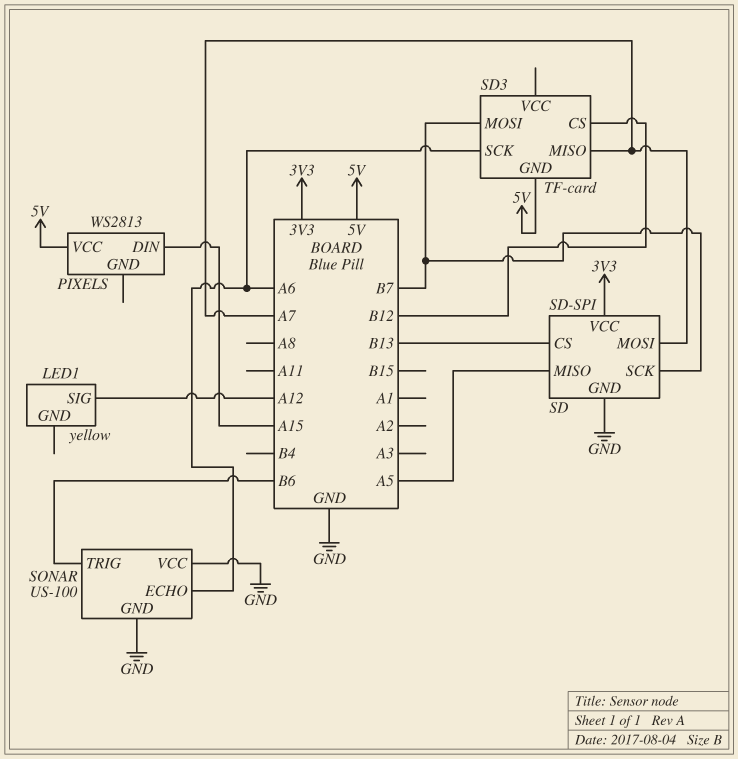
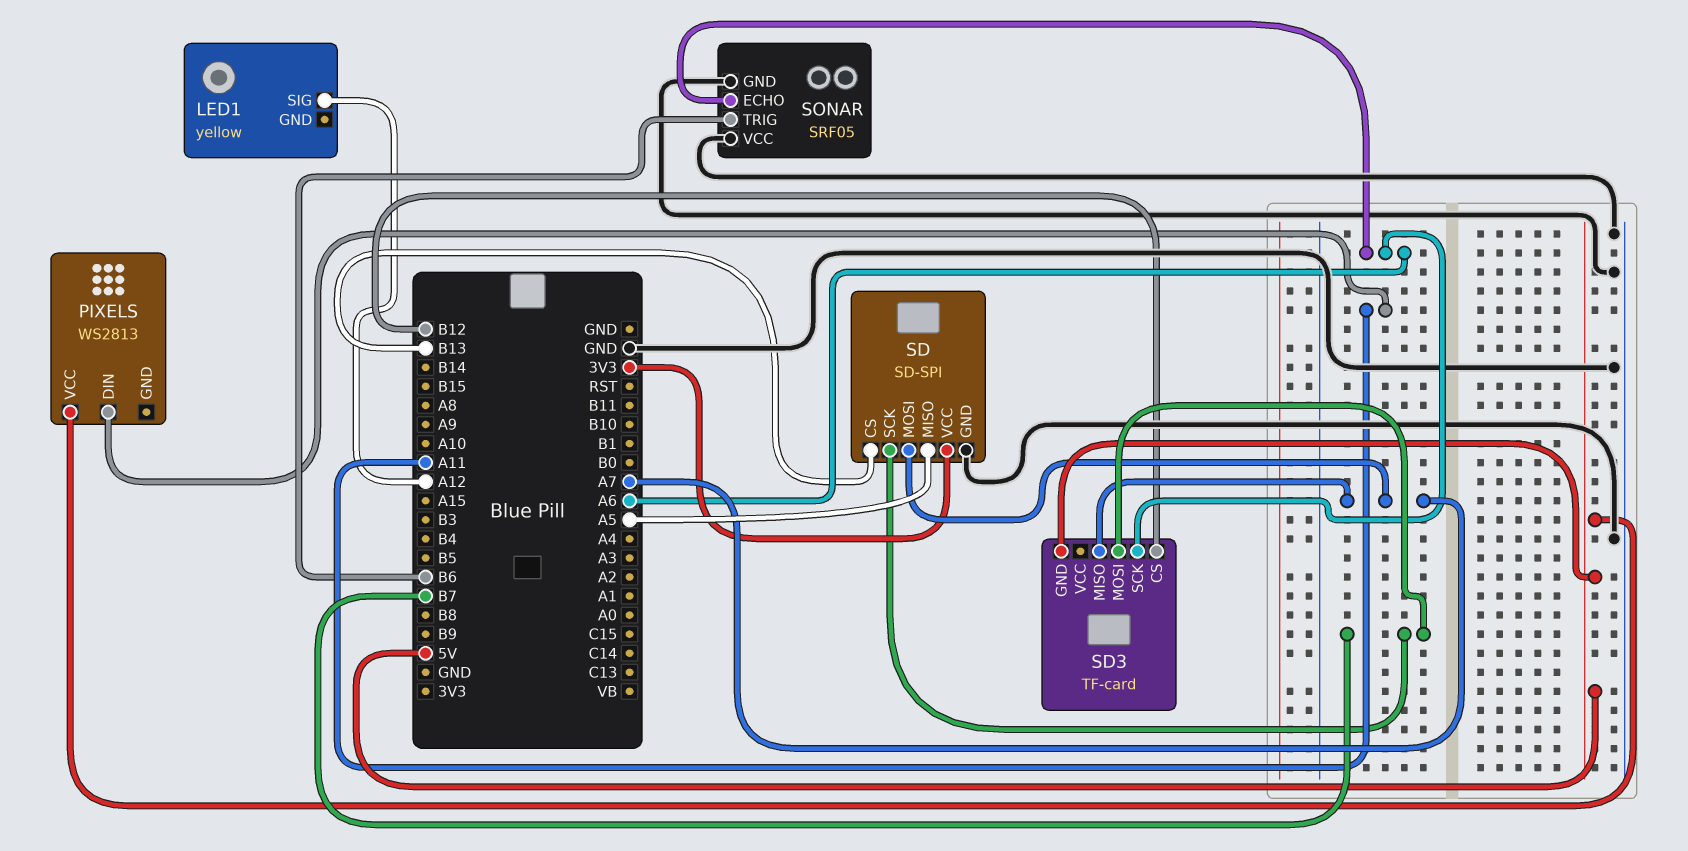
PIXELS pin DIN: A15 -> A11
SONAR: US-100 -> SRF05

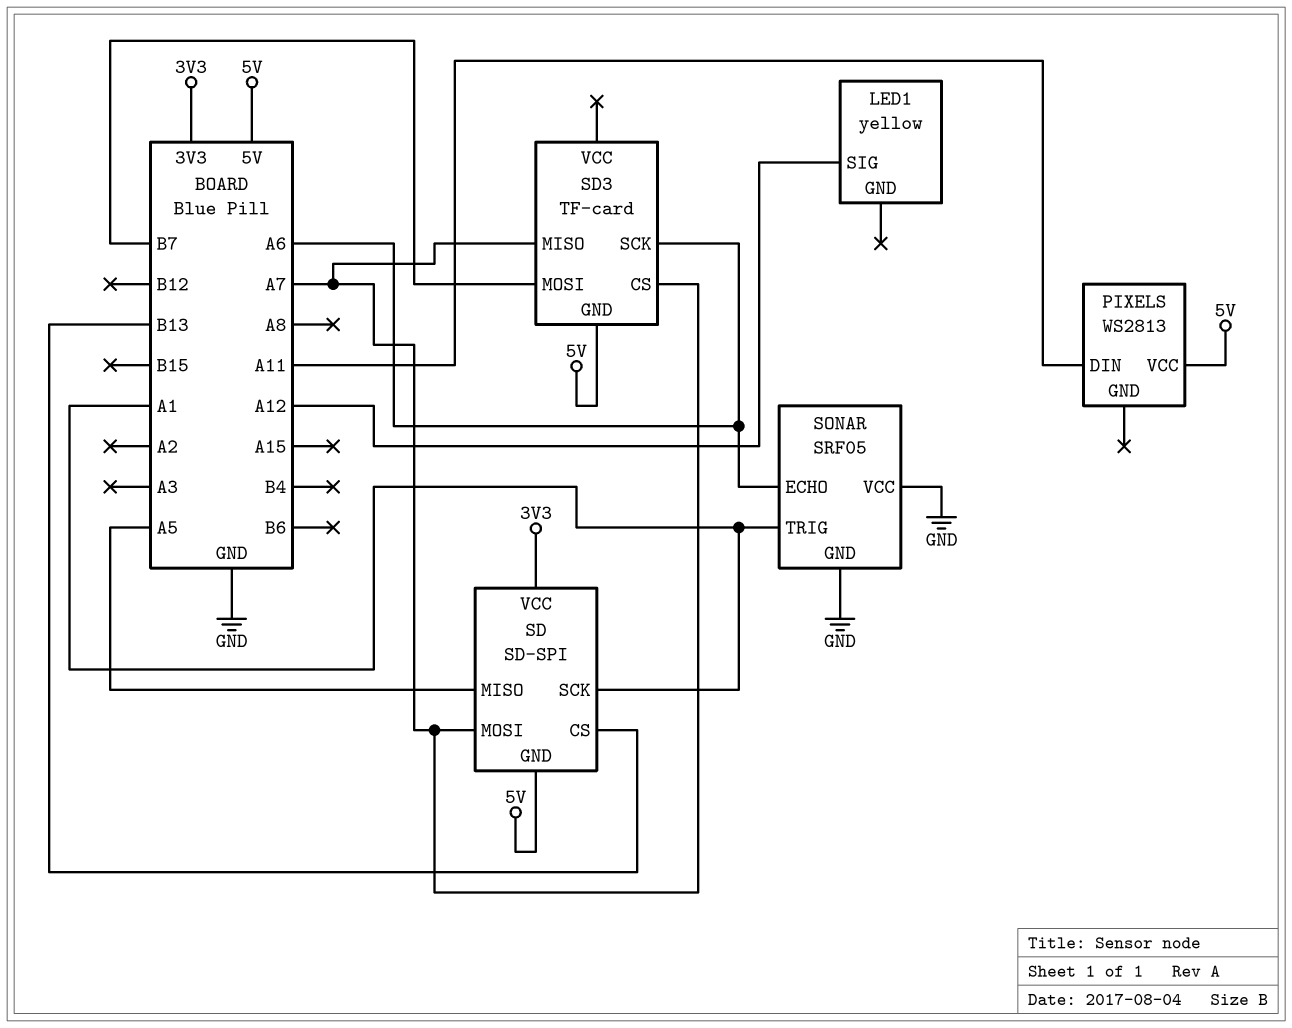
SD pin GND: GND -> 5V
SD pin SCK: B7 -> A1
SD3 pin CS: B12 -> A7
SONAR pin TRIG: B6 -> A1

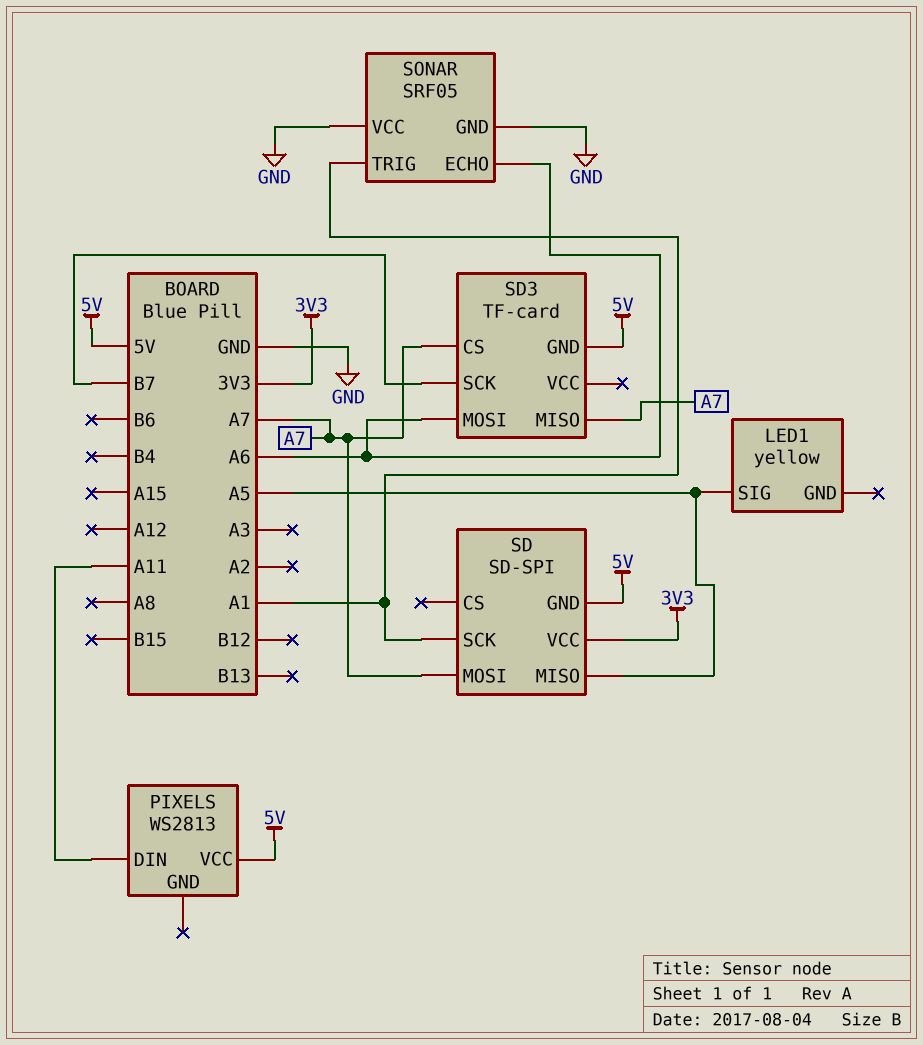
LED1 pin SIG: A12 -> A5
SD pin CS: B13 -> none
SD3 pin MOSI: B7 -> A6
SD3 pin SCK: A6 -> B7

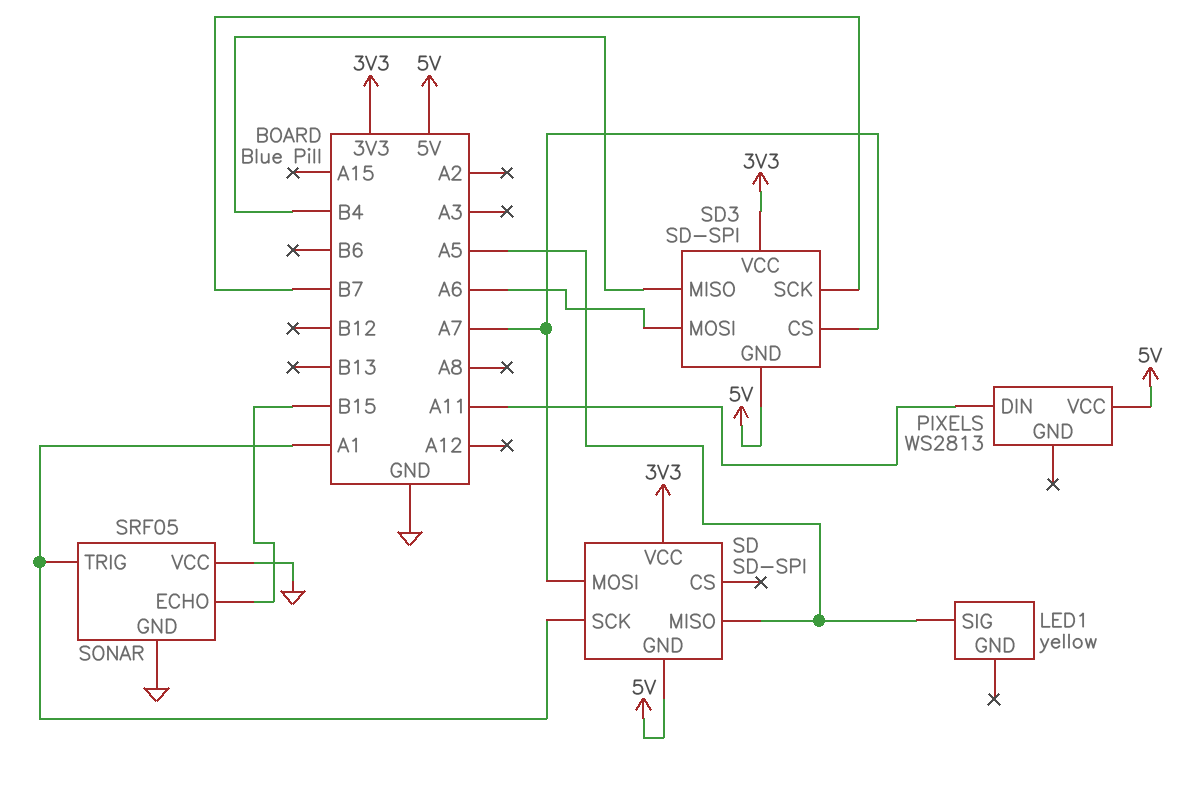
SD3: TF-card -> SD-SPI
SD3 pin MISO: A7 -> B4
SD3 pin VCC: none -> 3V3
SONAR pin ECHO: A6 -> B15

